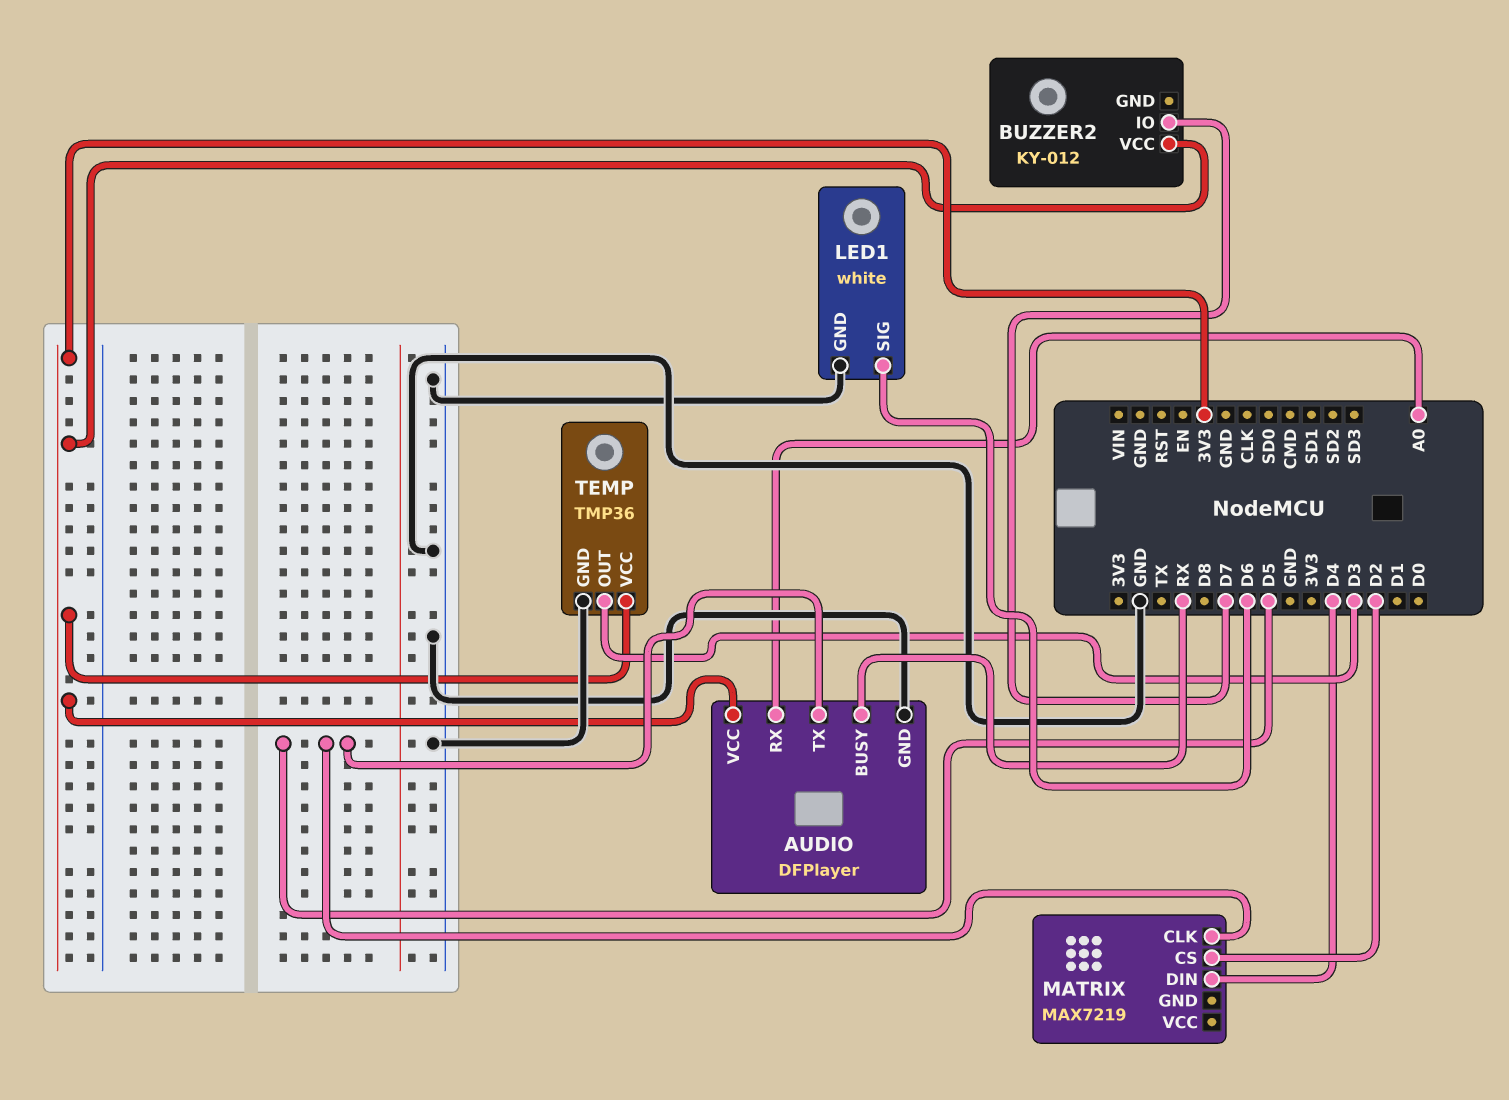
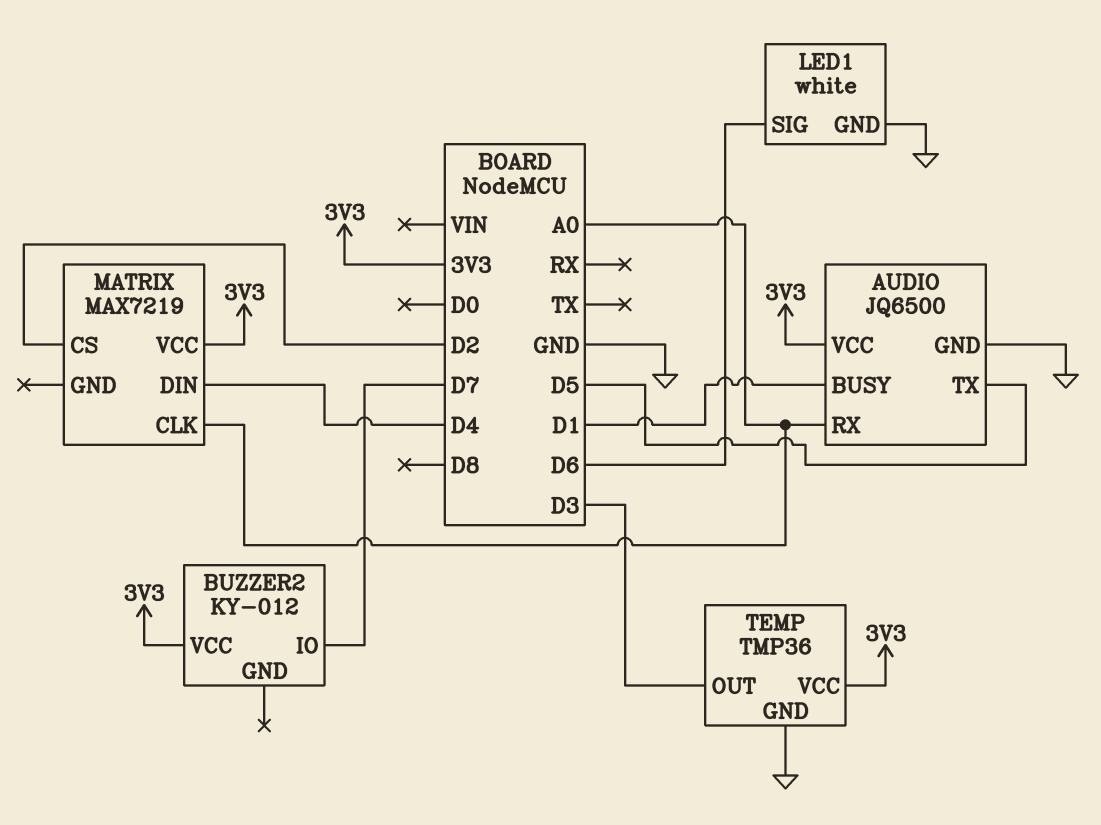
AUDIO: DFPlayer -> JQ6500
AUDIO pin BUSY: RX -> D1
MATRIX pin CLK: D5 -> A0
MATRIX pin VCC: none -> 3V3

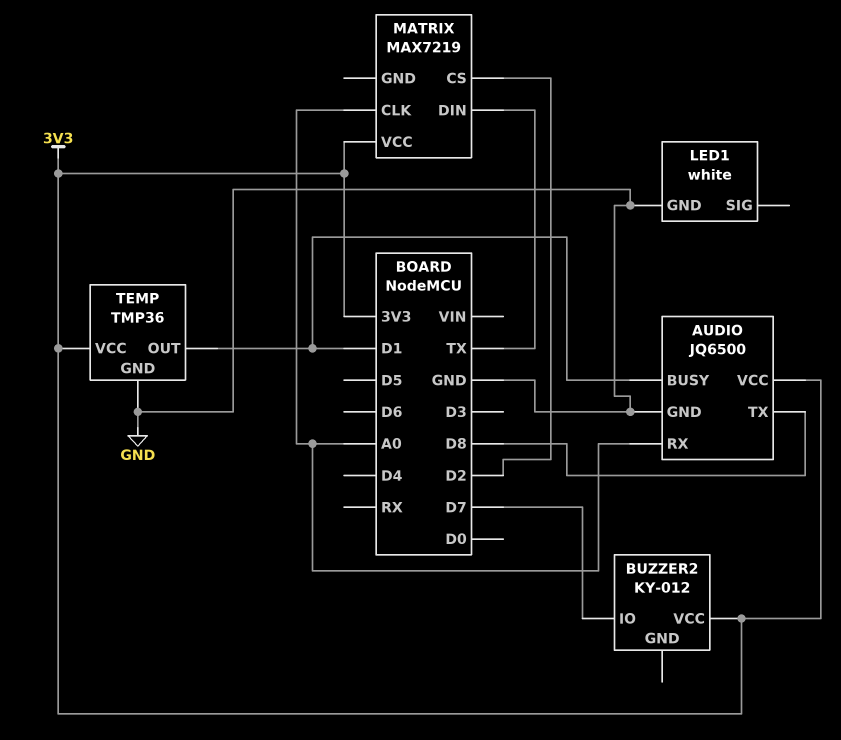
AUDIO pin TX: D5 -> D8
LED1 pin SIG: D6 -> none
MATRIX pin DIN: D4 -> TX
TEMP pin OUT: D3 -> D1

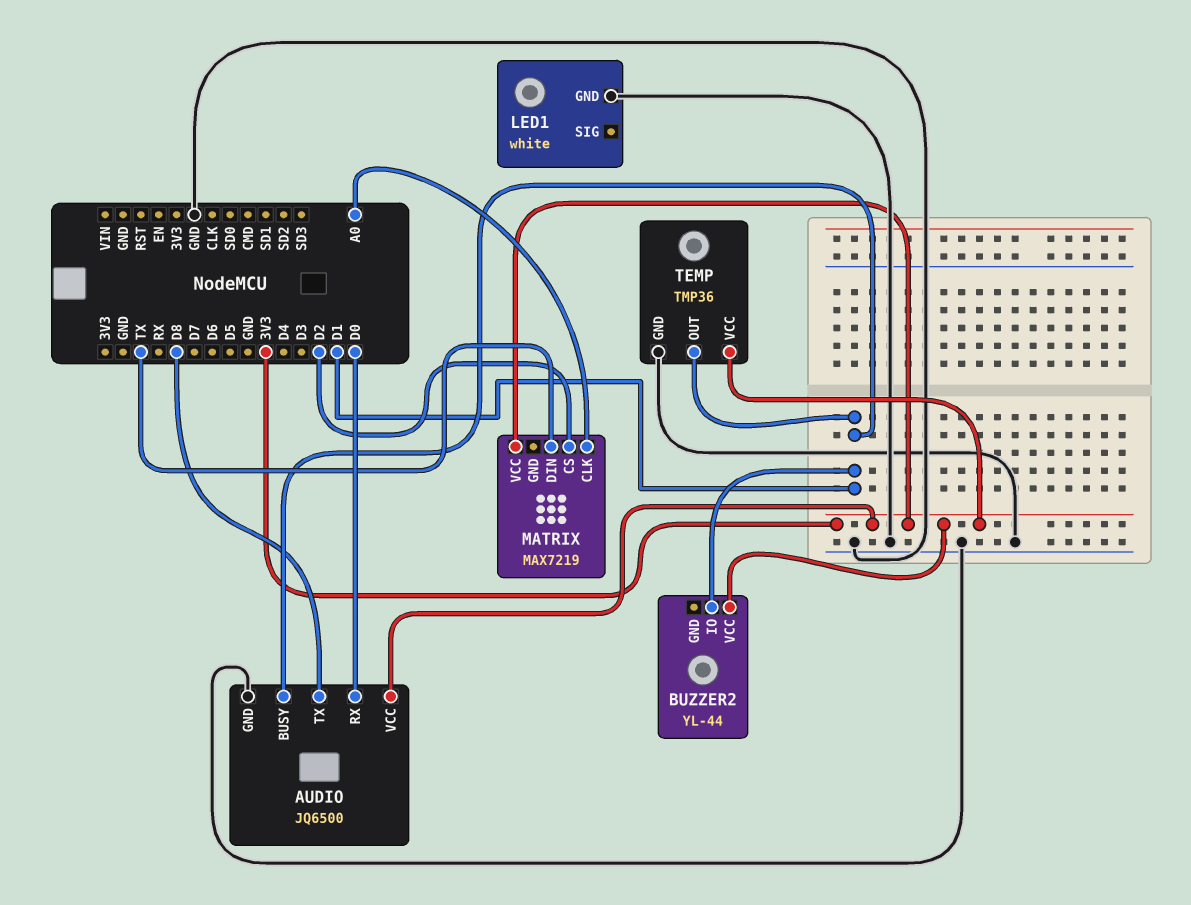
AUDIO pin RX: A0 -> D0
BUZZER2: KY-012 -> YL-44
BUZZER2 pin IO: D7 -> D1

